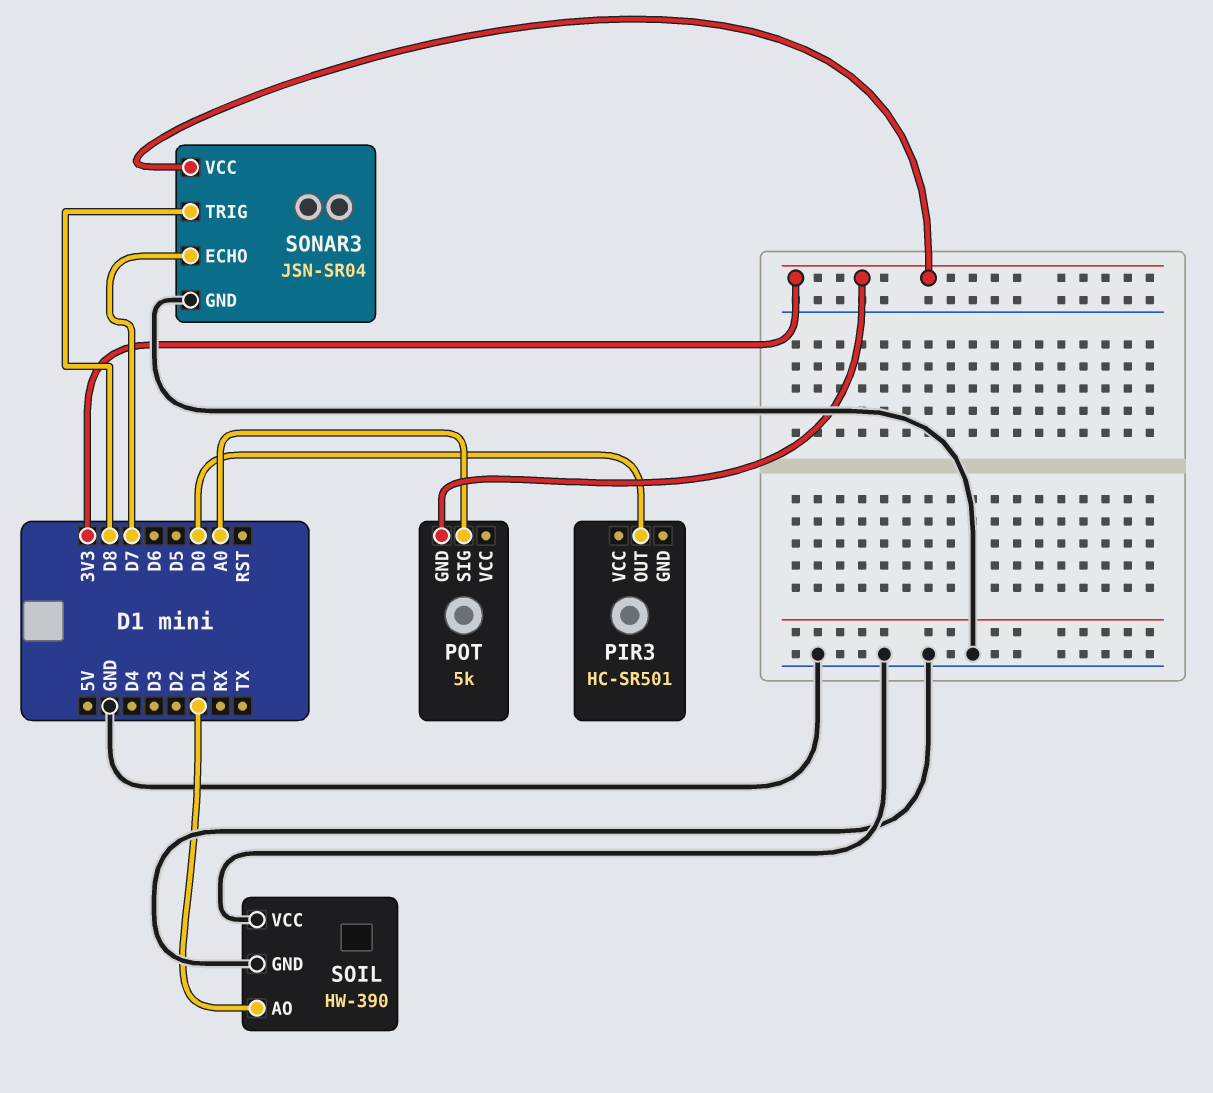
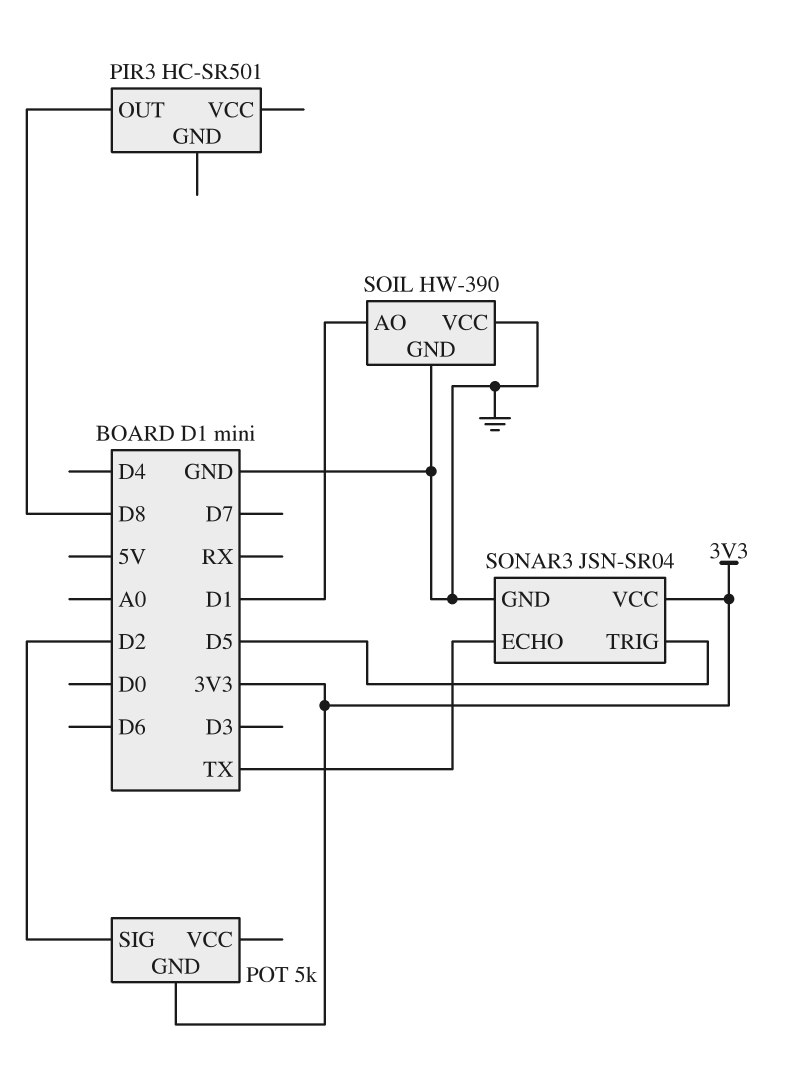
PIR3 pin OUT: D0 -> D8
POT pin SIG: A0 -> D2
SONAR3 pin ECHO: D7 -> TX
SONAR3 pin TRIG: D8 -> D5

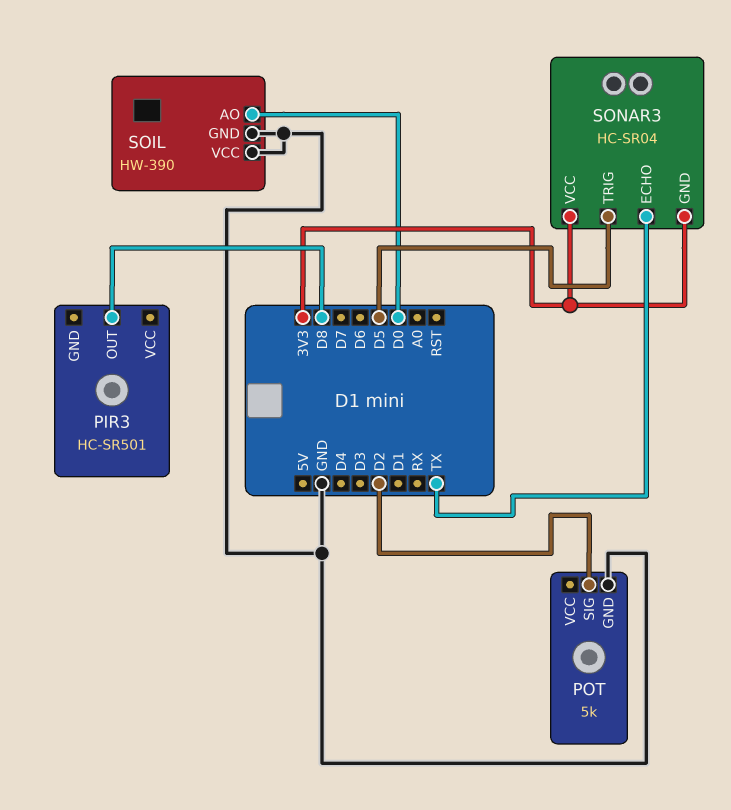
POT pin GND: 3V3 -> GND
SOIL pin AO: D1 -> D0
SONAR3: JSN-SR04 -> HC-SR04
SONAR3 pin GND: GND -> 3V3

